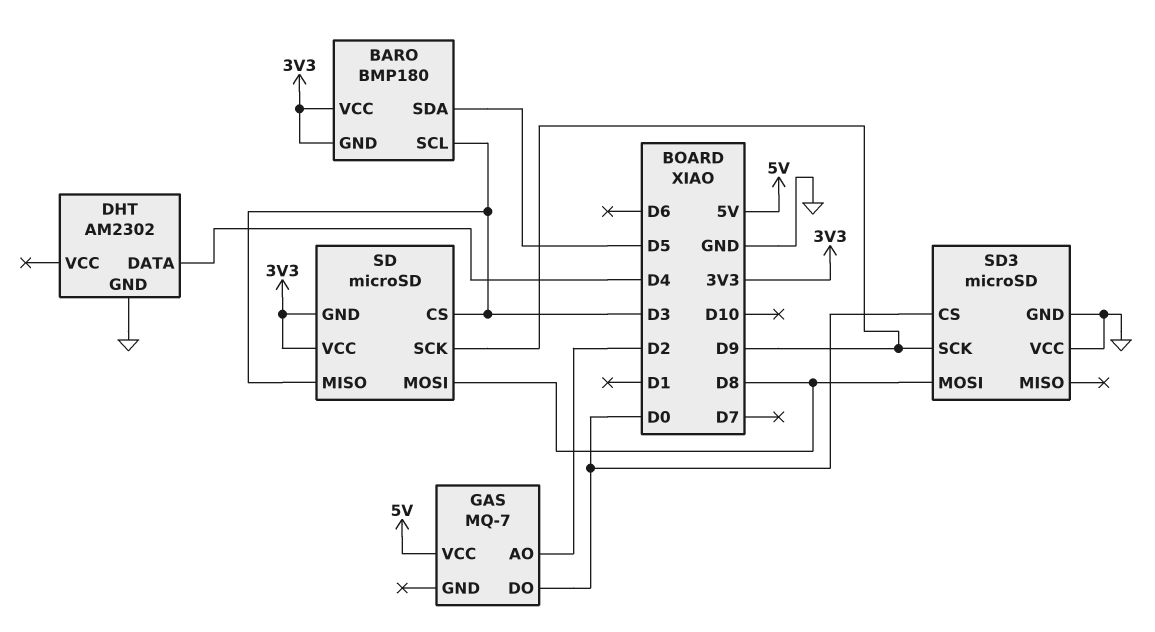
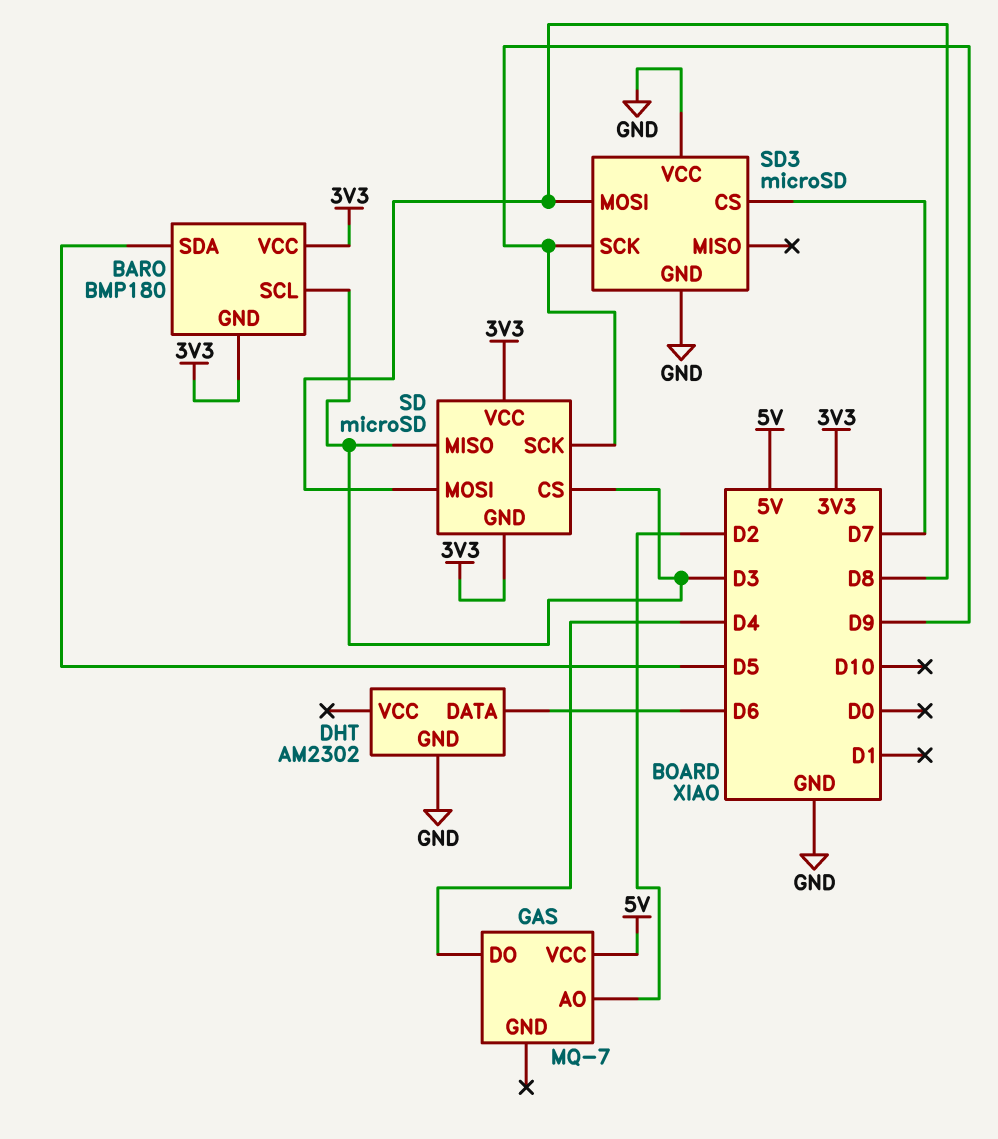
DHT pin DATA: D4 -> D6
GAS pin DO: D0 -> D4
SD3 pin CS: D0 -> D7

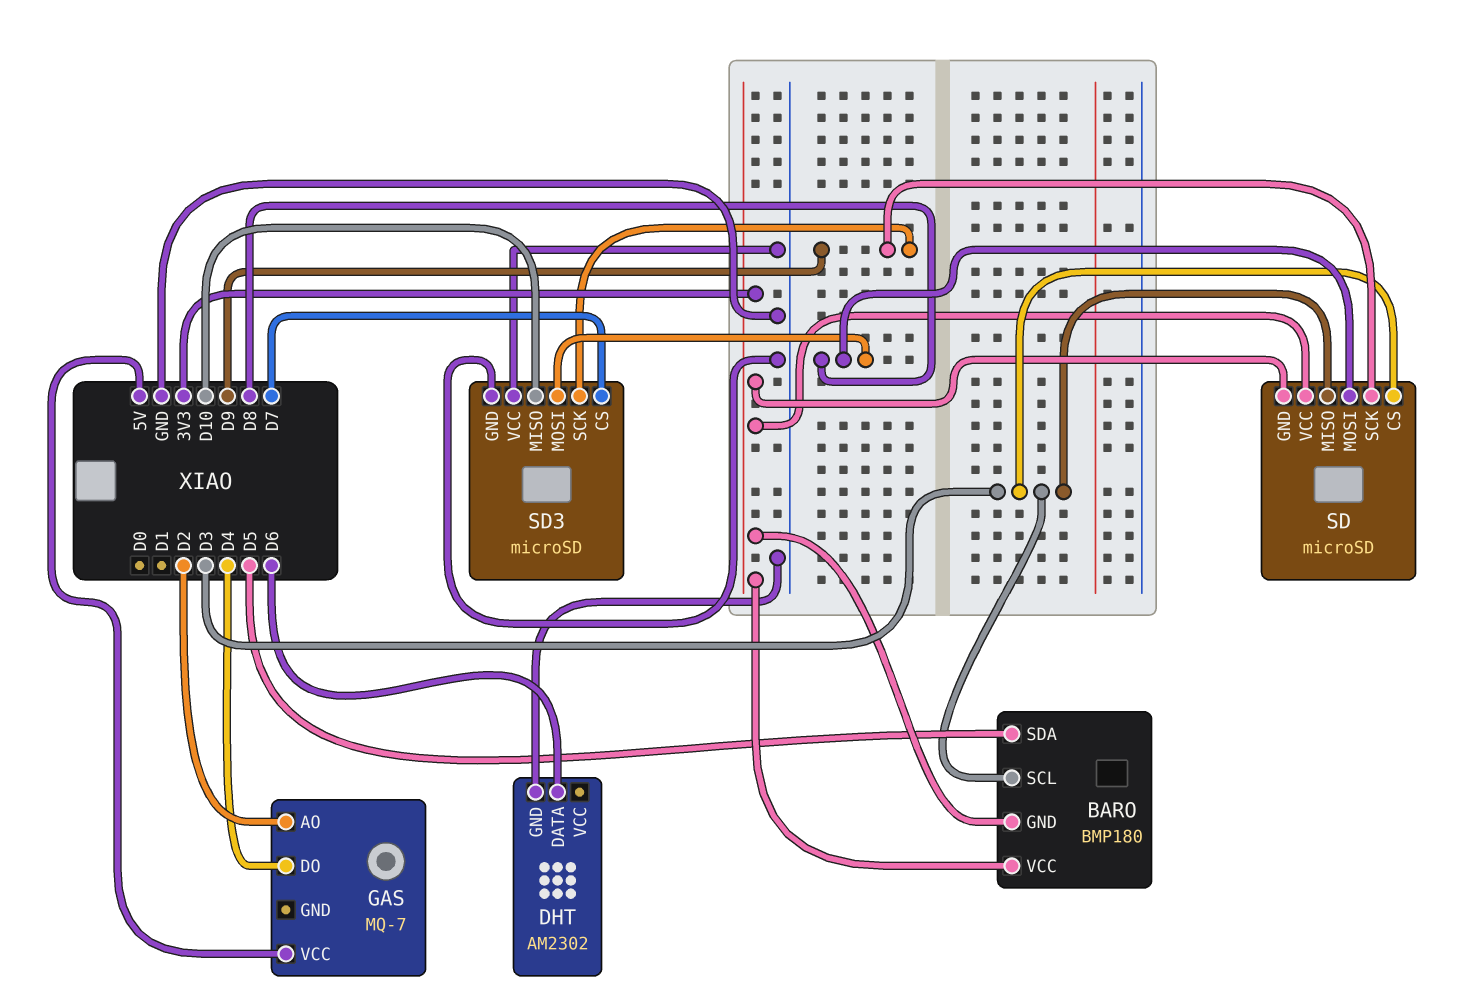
SD3 pin MISO: none -> D10

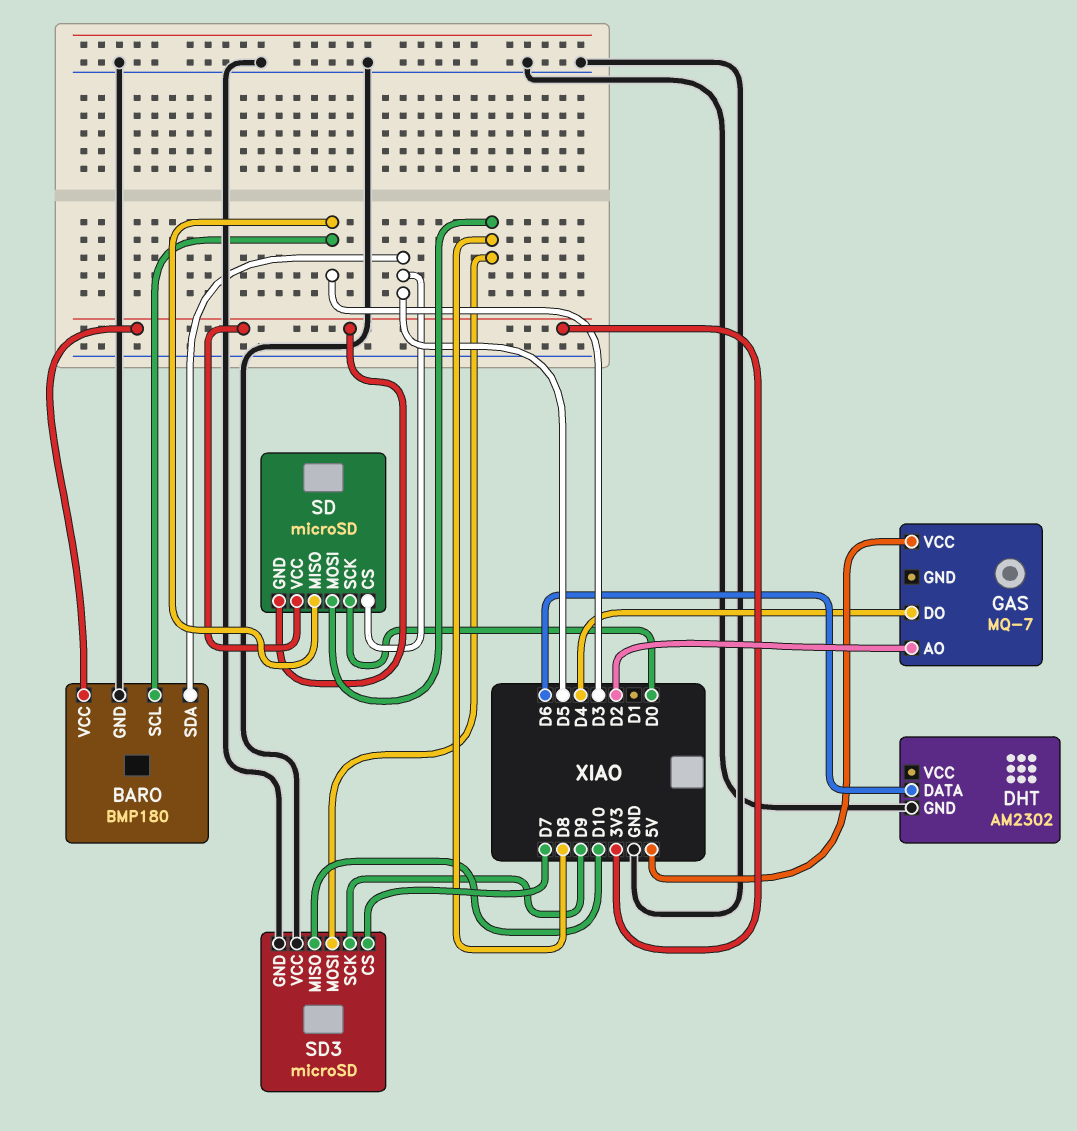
BARO pin GND: 3V3 -> GND
SD pin CS: D3 -> D5
SD pin SCK: D9 -> D0

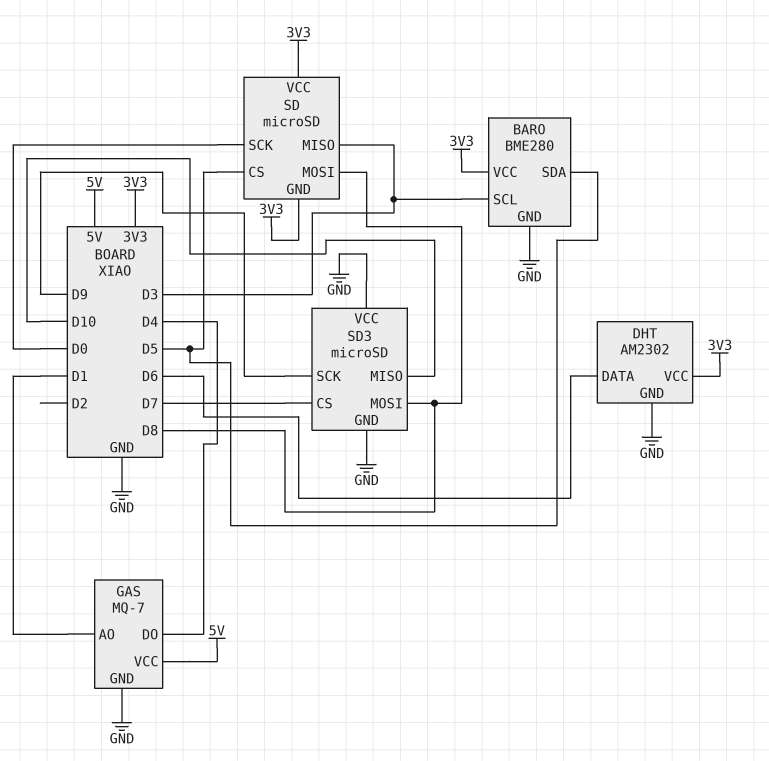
BARO: BMP180 -> BME280
DHT pin VCC: none -> 3V3
GAS pin AO: D2 -> D1
GAS pin GND: none -> GND

